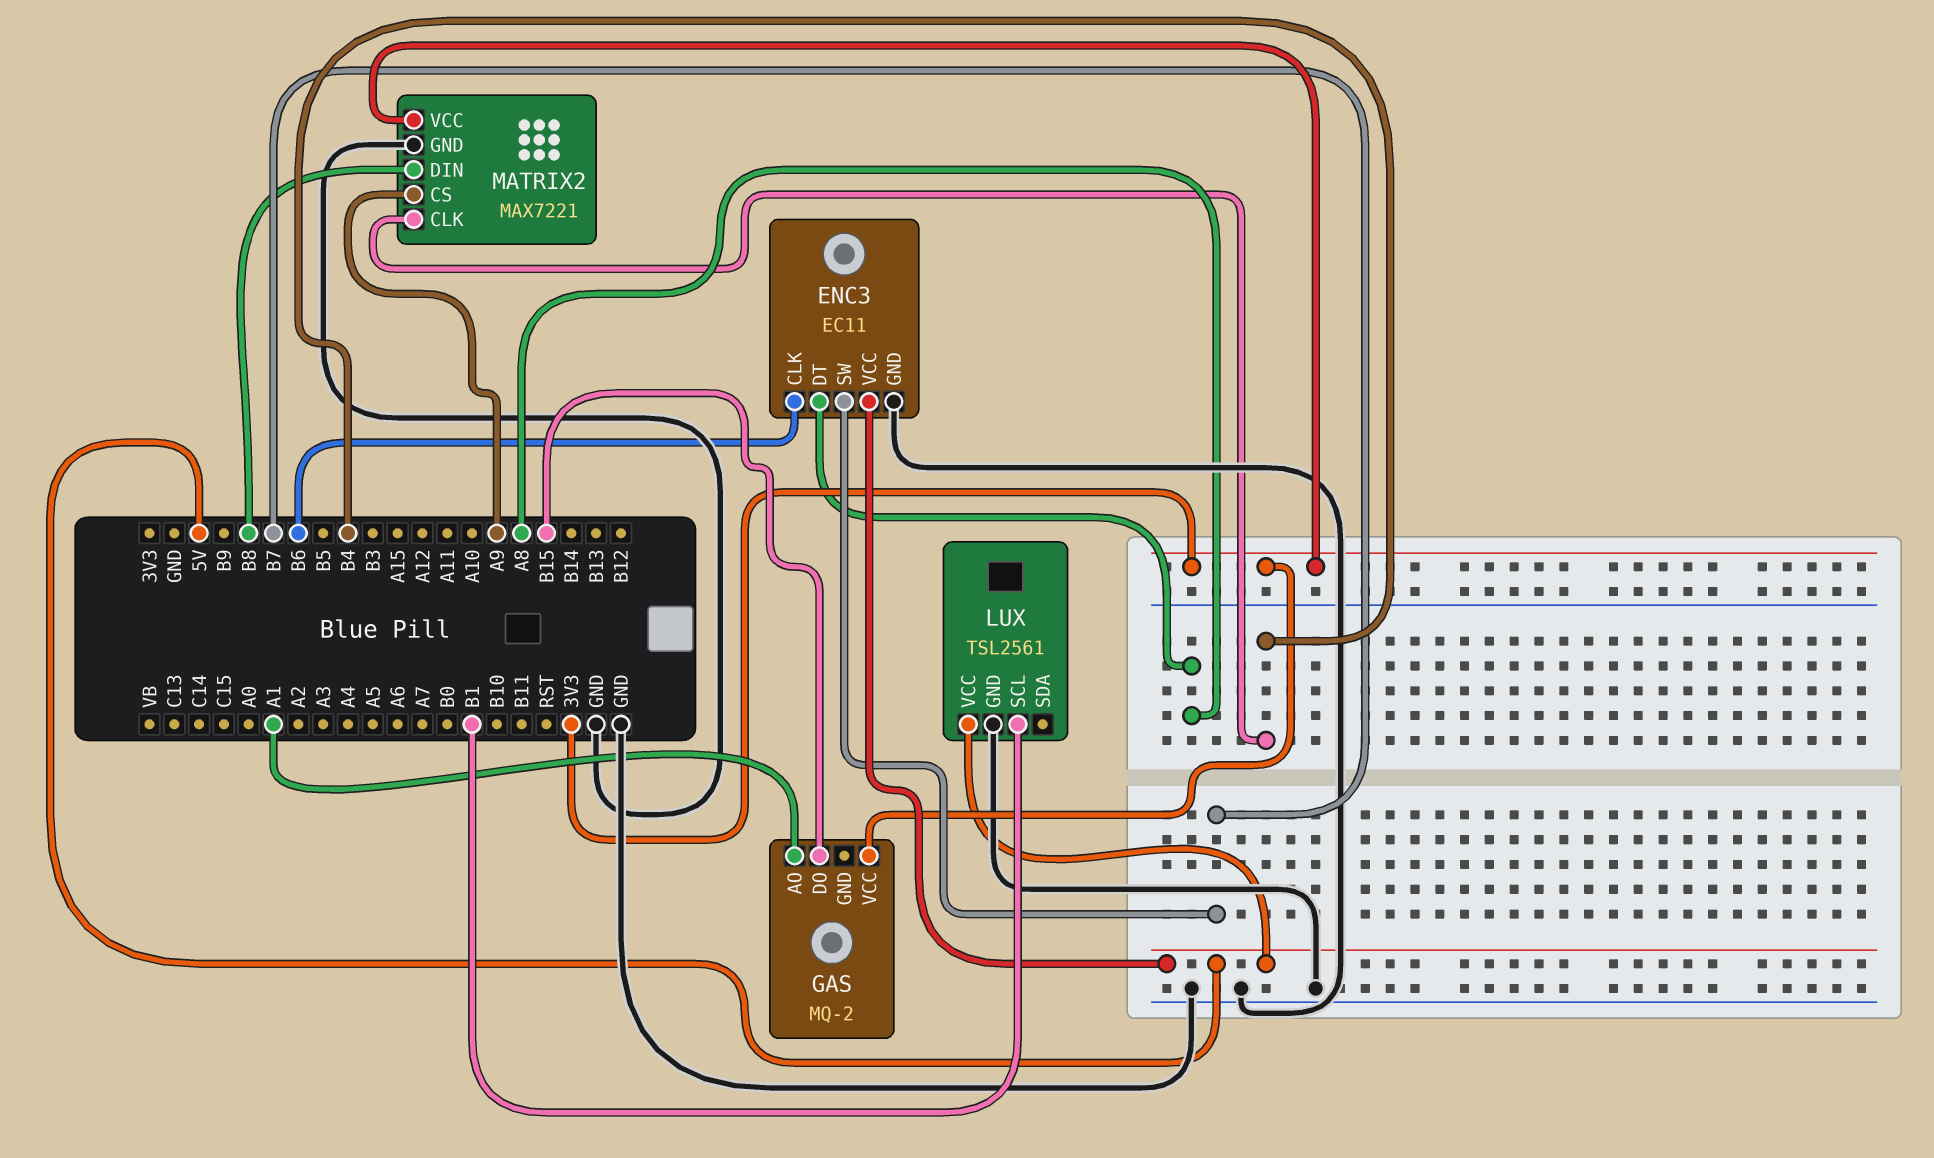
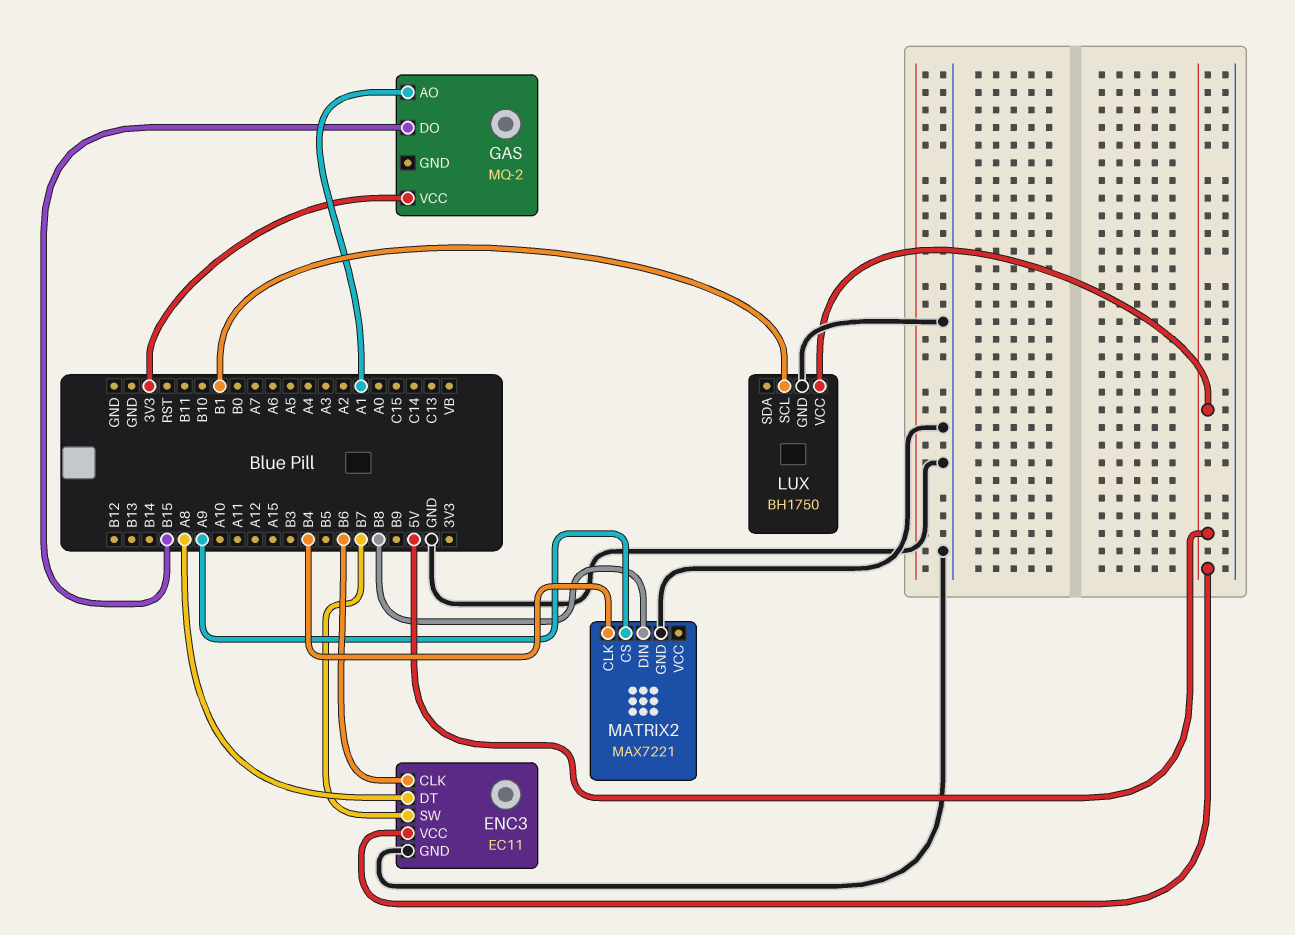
LUX: TSL2561 -> BH1750
MATRIX2 pin VCC: 3V3 -> none

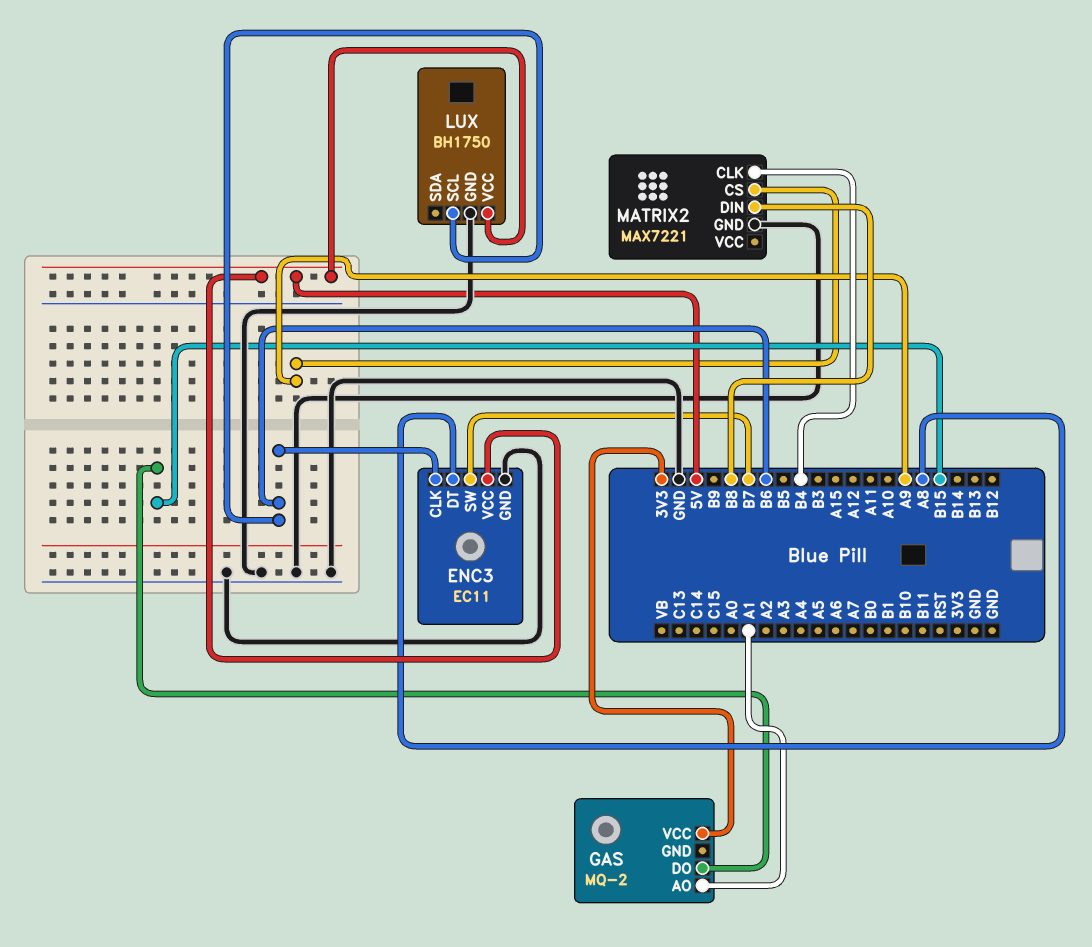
LUX pin SCL: B1 -> B6

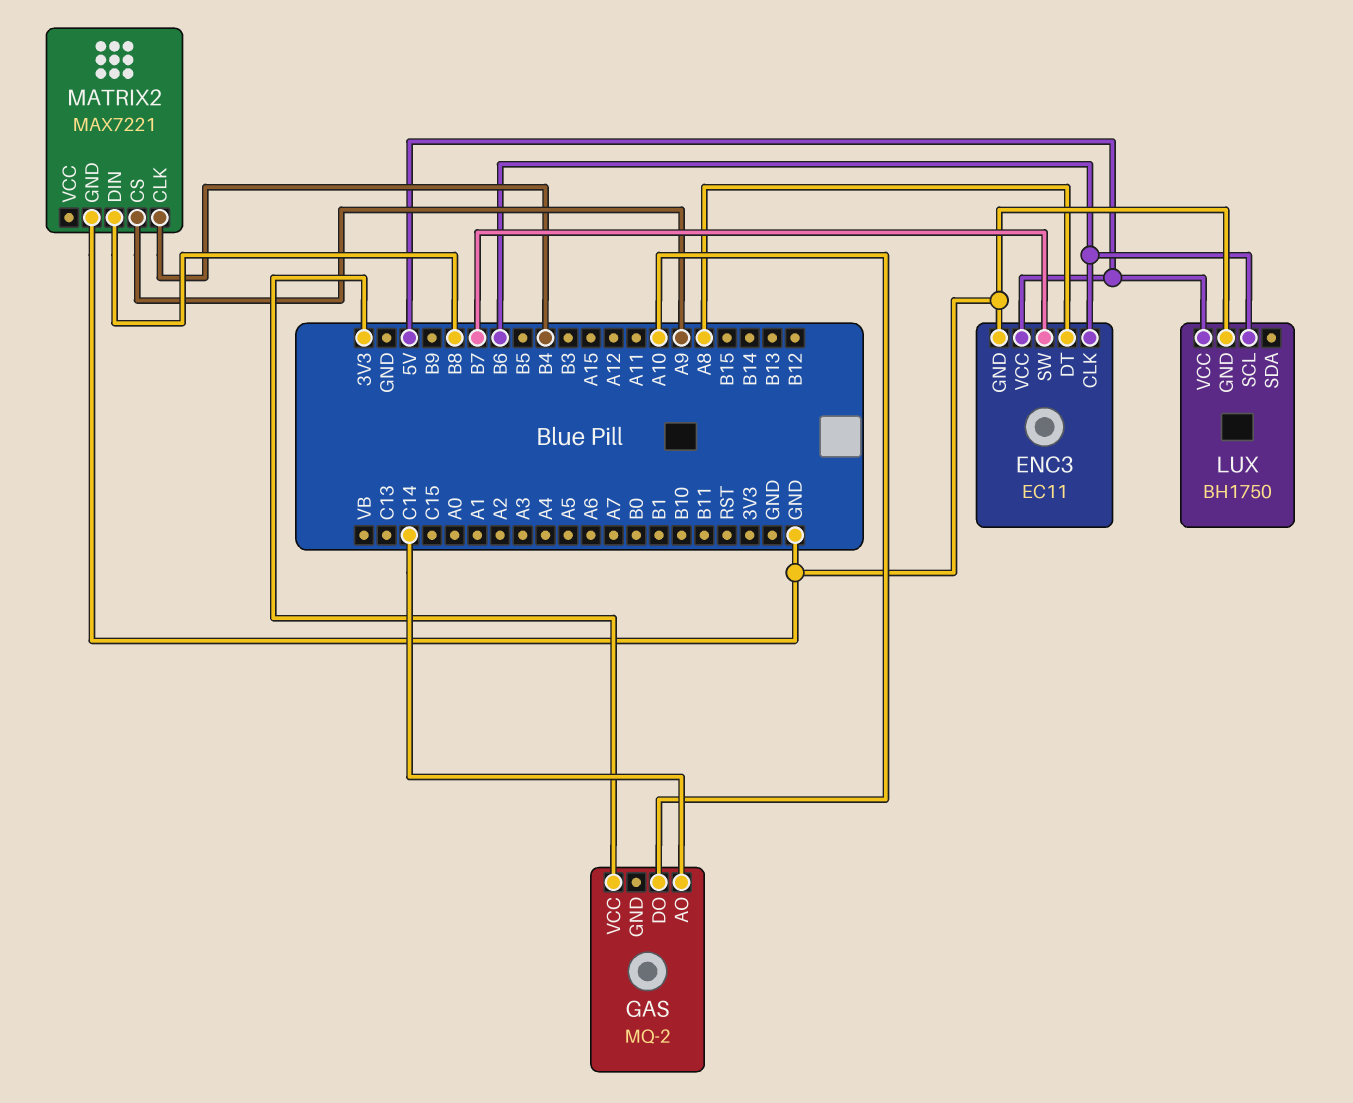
GAS pin AO: A1 -> C14
GAS pin DO: B15 -> A10

